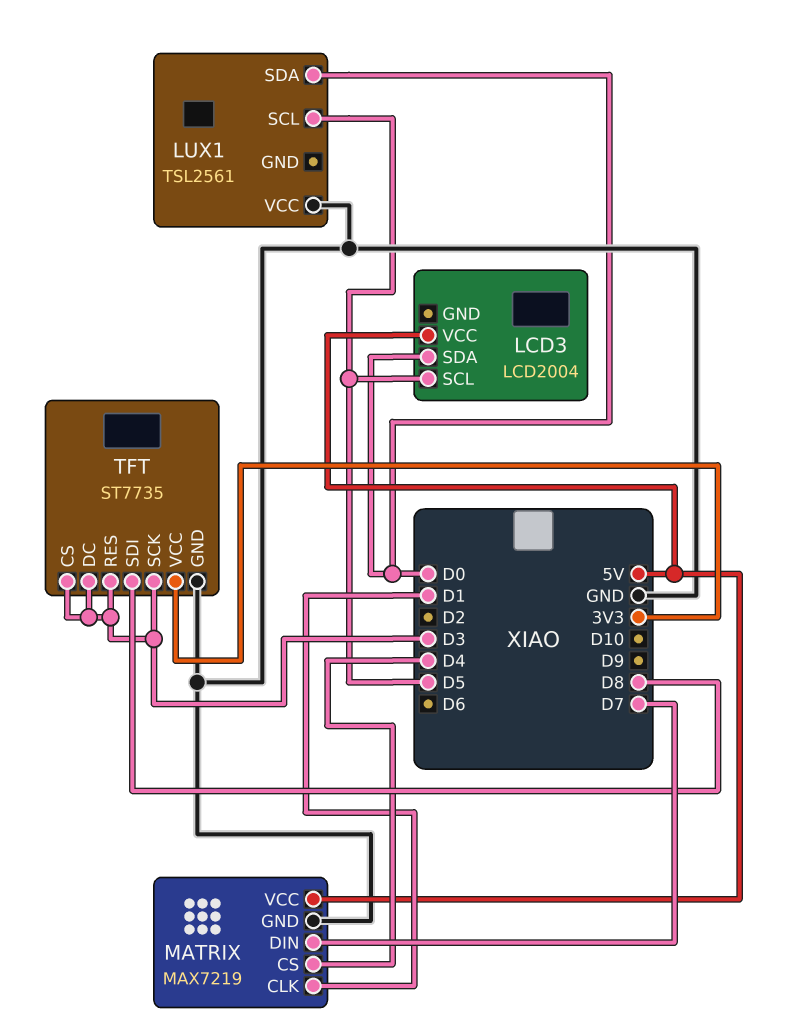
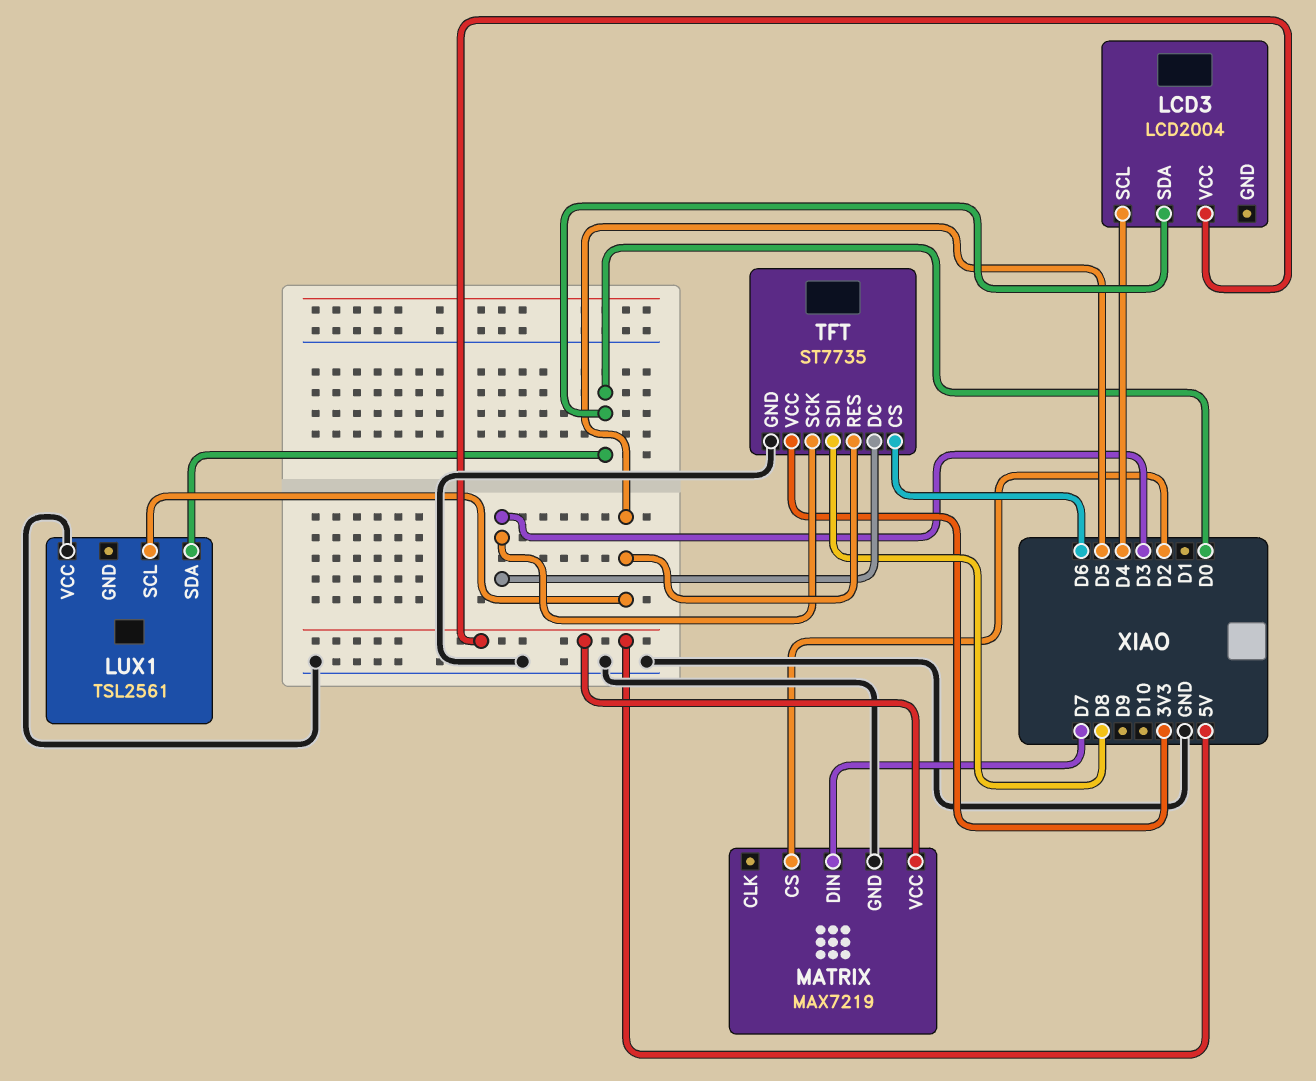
LCD3 pin SCL: D5 -> D4
MATRIX pin CLK: D1 -> none
MATRIX pin CS: D4 -> D2
TFT pin CS: D3 -> D6
TFT pin RES: D3 -> D5

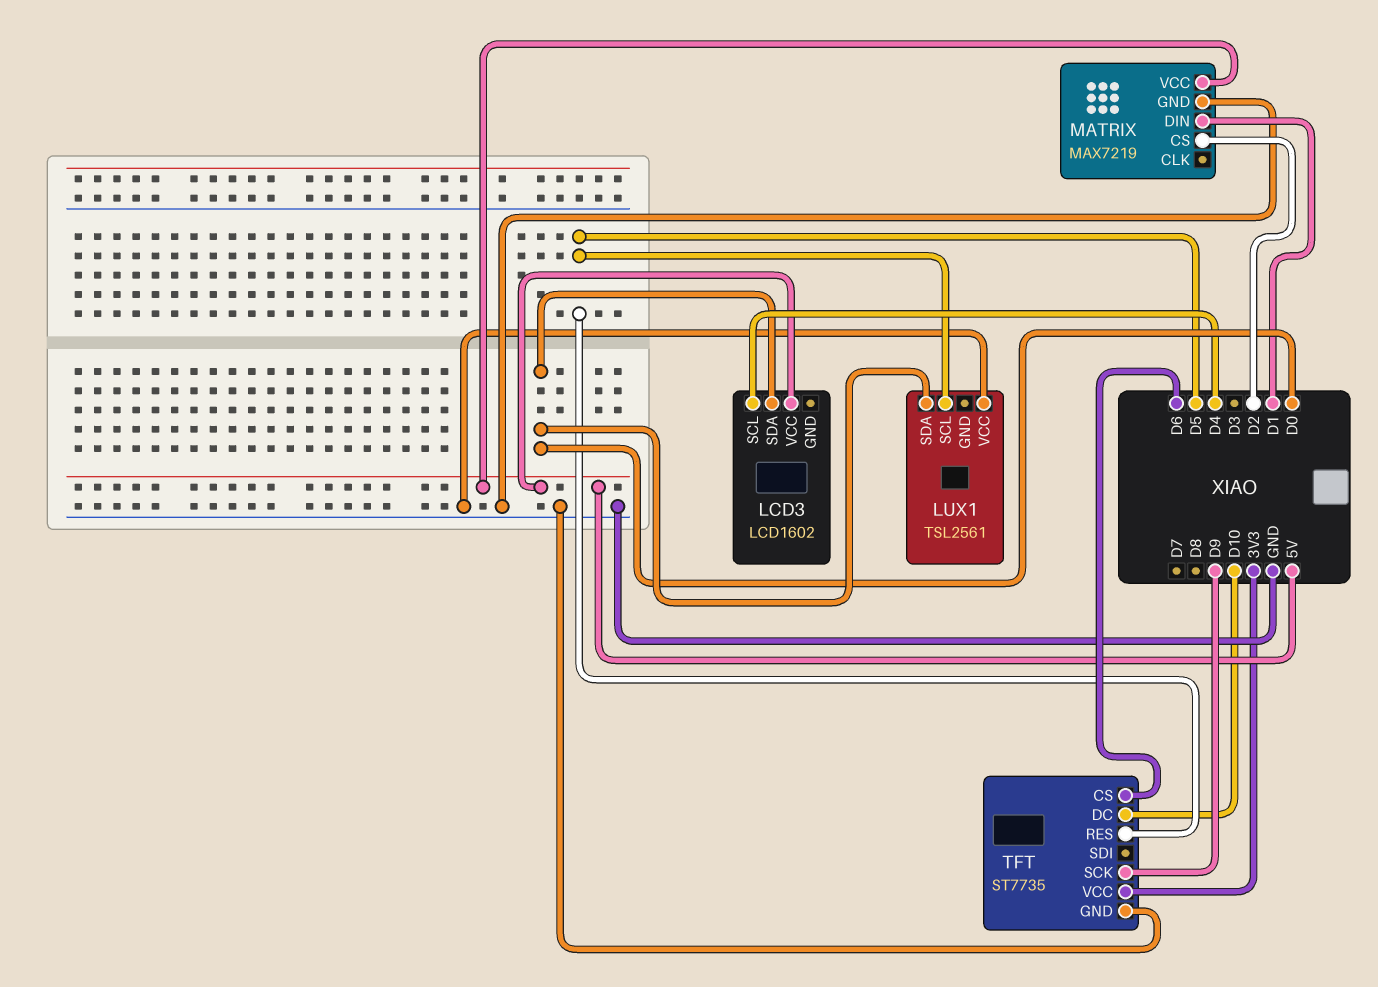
LCD3: LCD2004 -> LCD1602
MATRIX pin DIN: D7 -> D1
TFT pin DC: D3 -> D10
TFT pin SCK: D3 -> D9
TFT pin SDI: D8 -> none

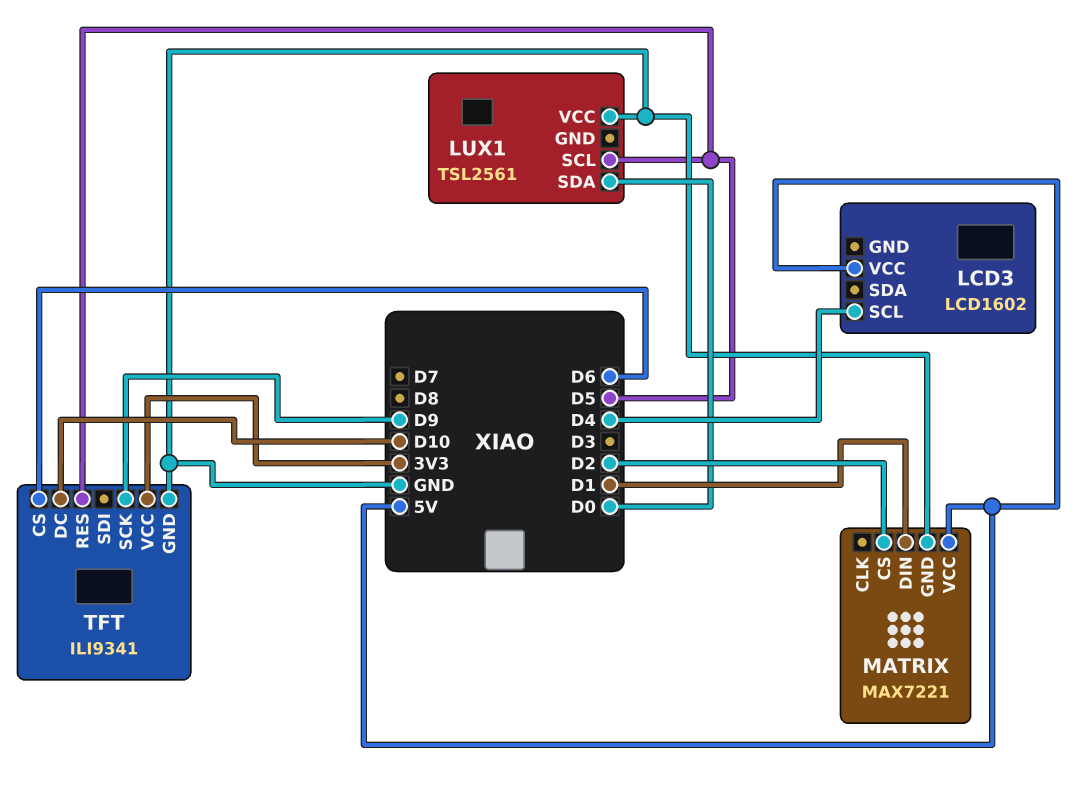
LCD3 pin SDA: D0 -> none
MATRIX: MAX7219 -> MAX7221
TFT: ST7735 -> ILI9341

